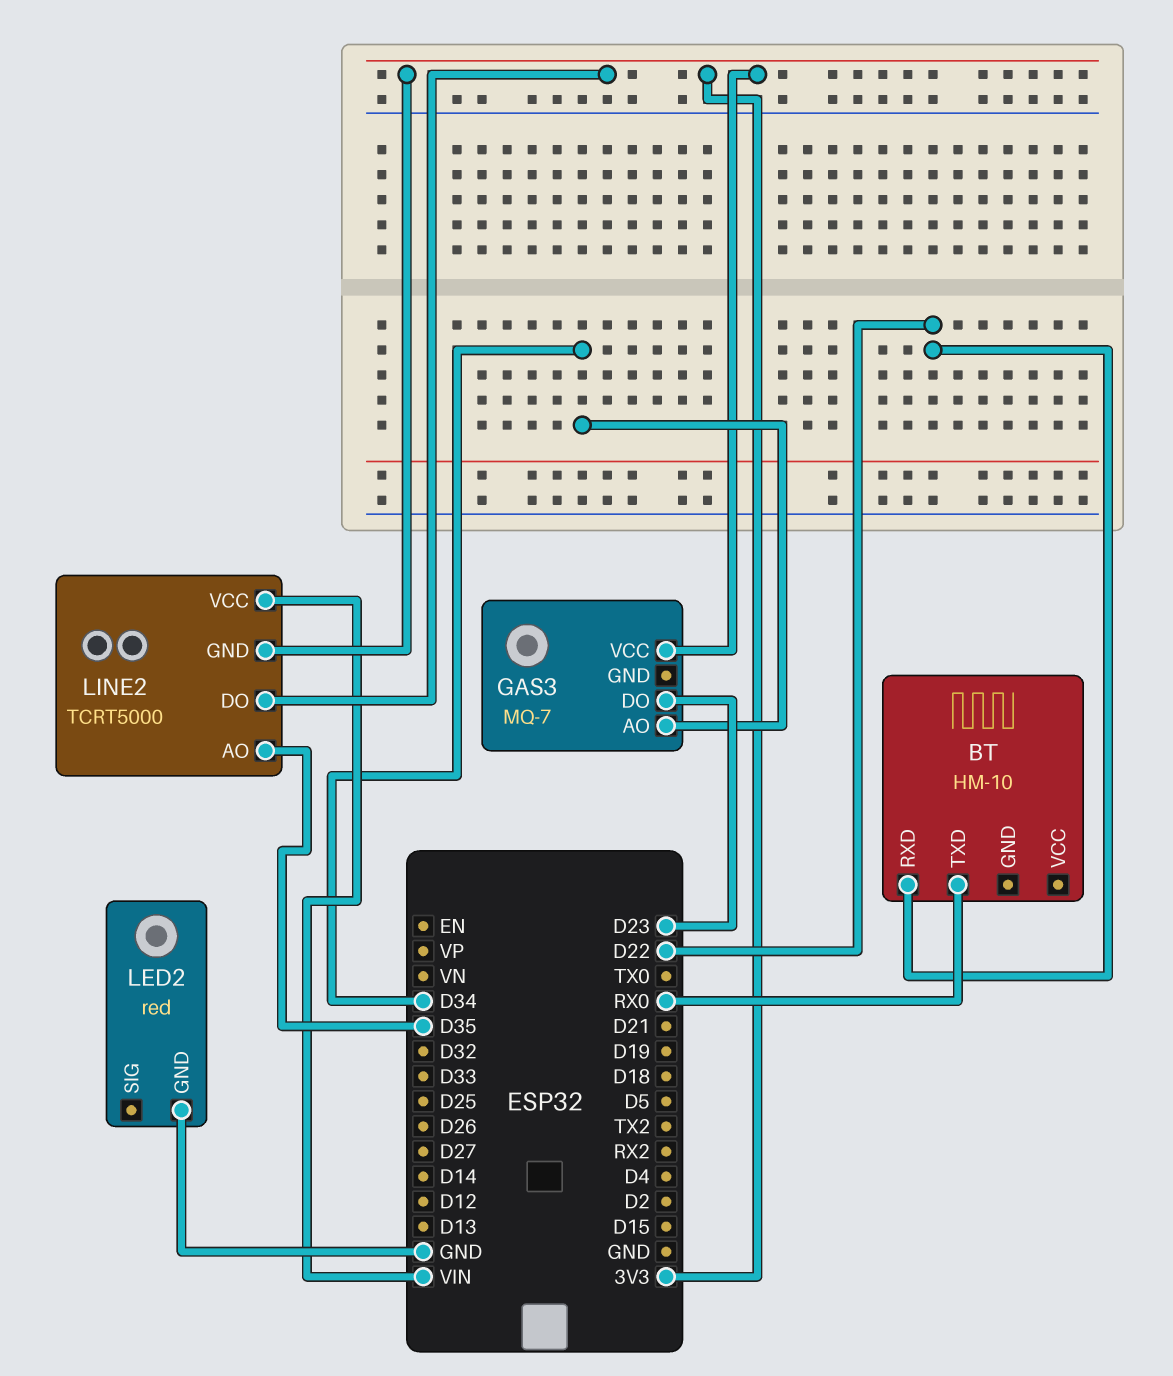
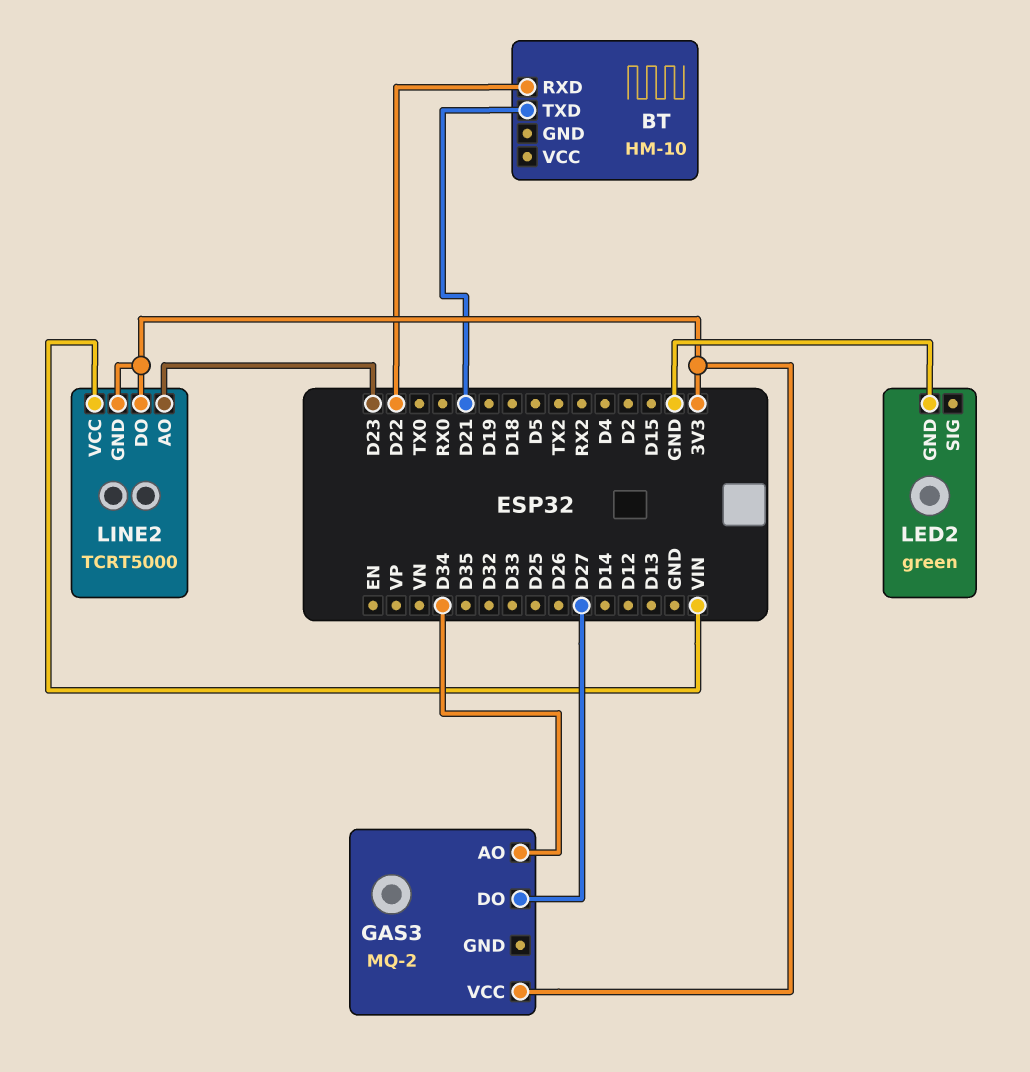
BT pin TXD: RX0 -> D21
GAS3: MQ-7 -> MQ-2
GAS3 pin DO: D23 -> D27
LED2: red -> green
LINE2 pin AO: D35 -> D23

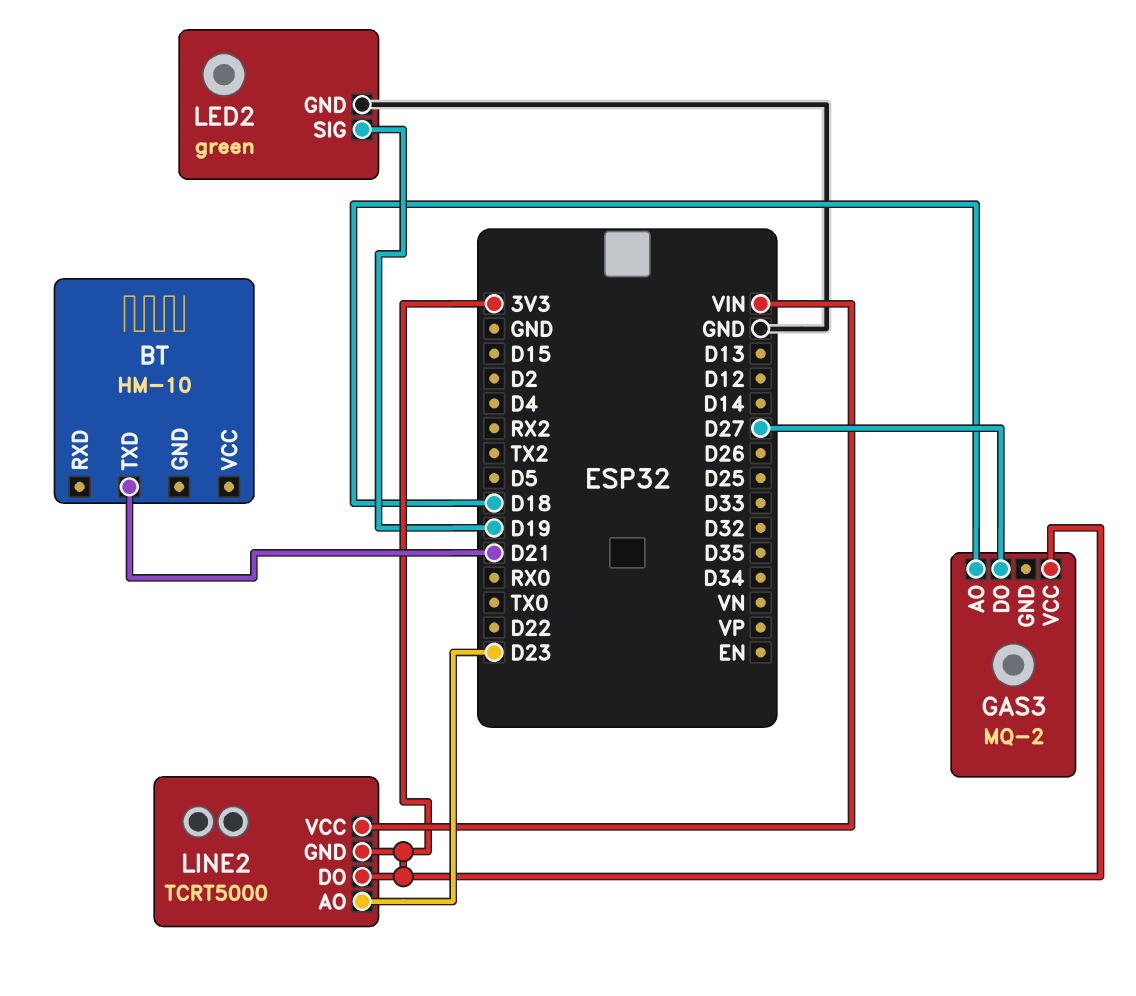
BT pin RXD: D22 -> none
GAS3 pin AO: D34 -> D18
LED2 pin SIG: none -> D19

